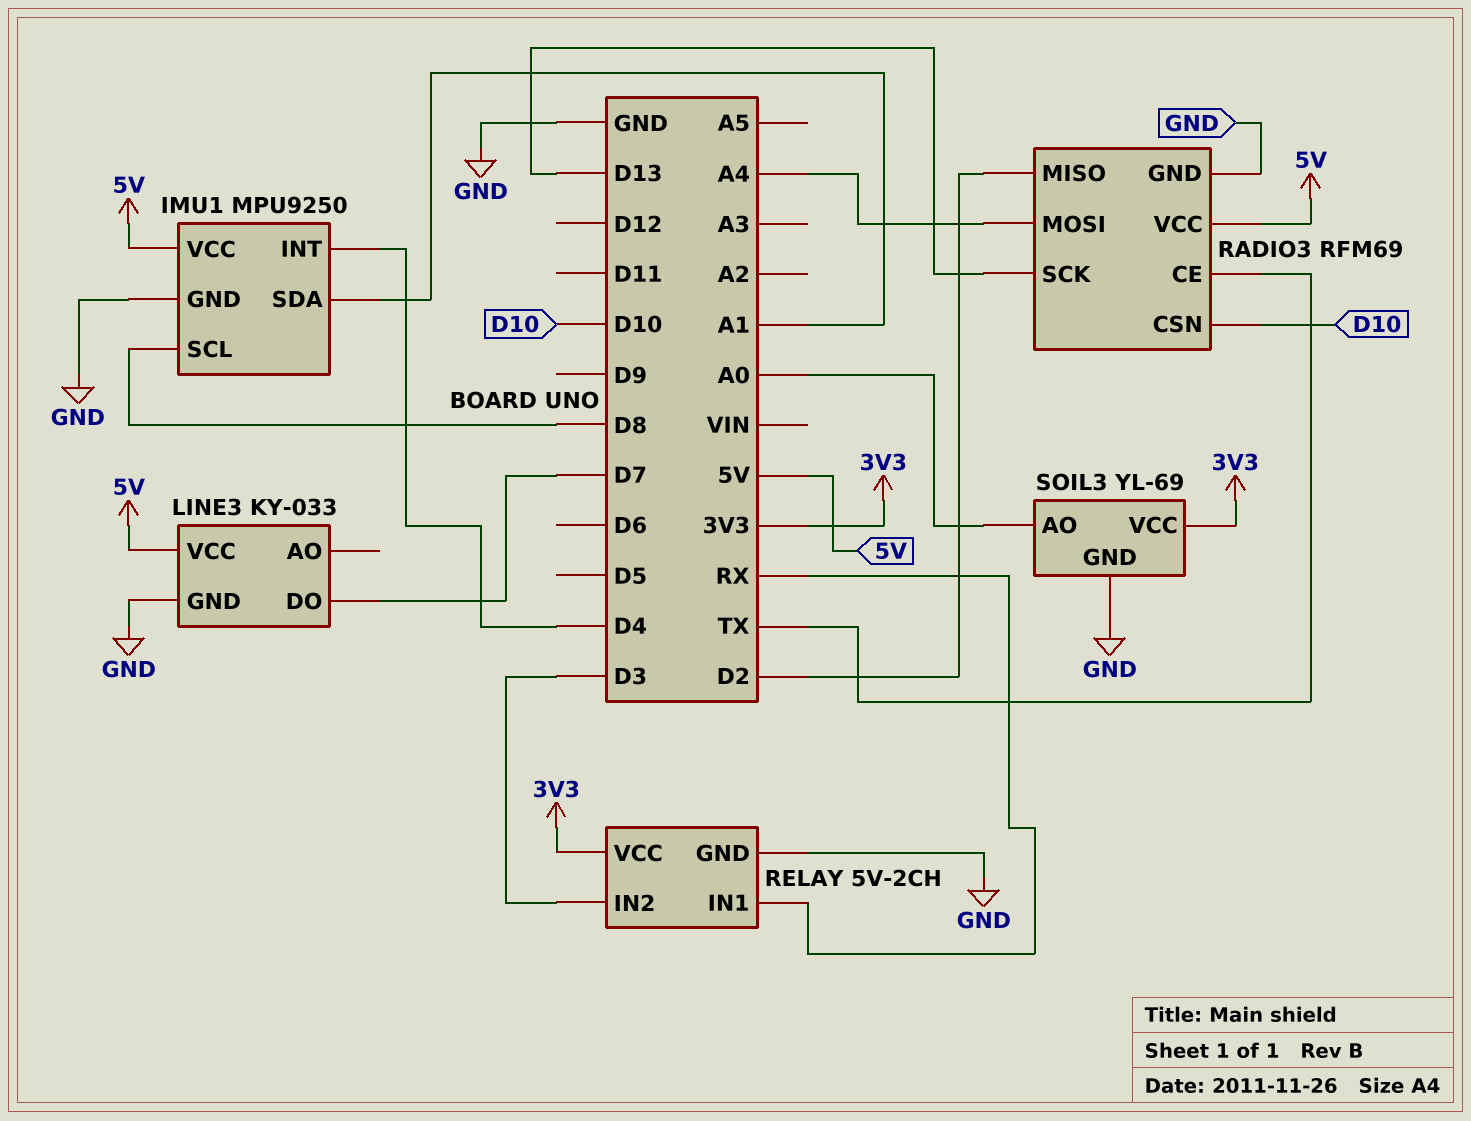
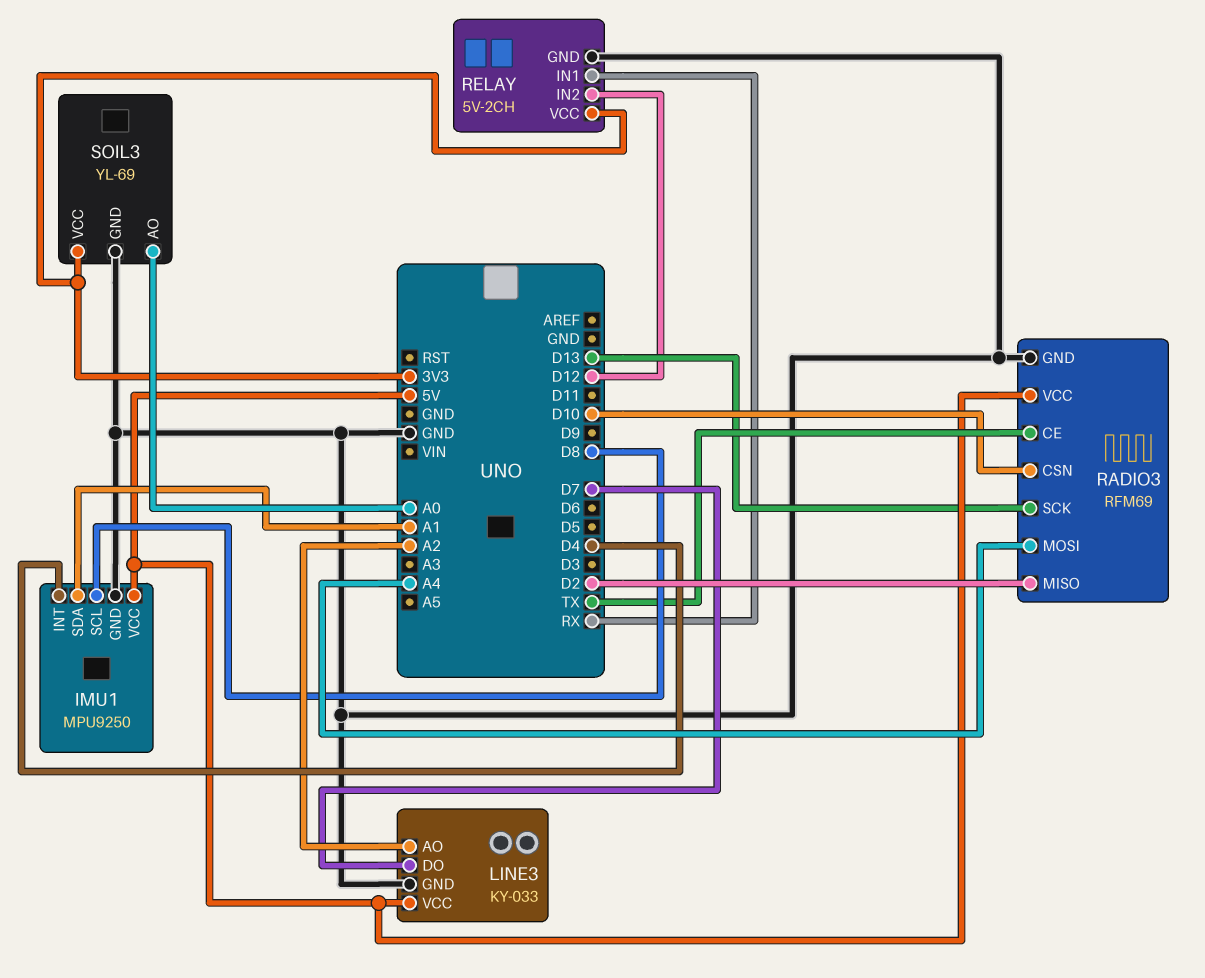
LINE3 pin AO: none -> A2
RELAY pin IN2: D3 -> D12

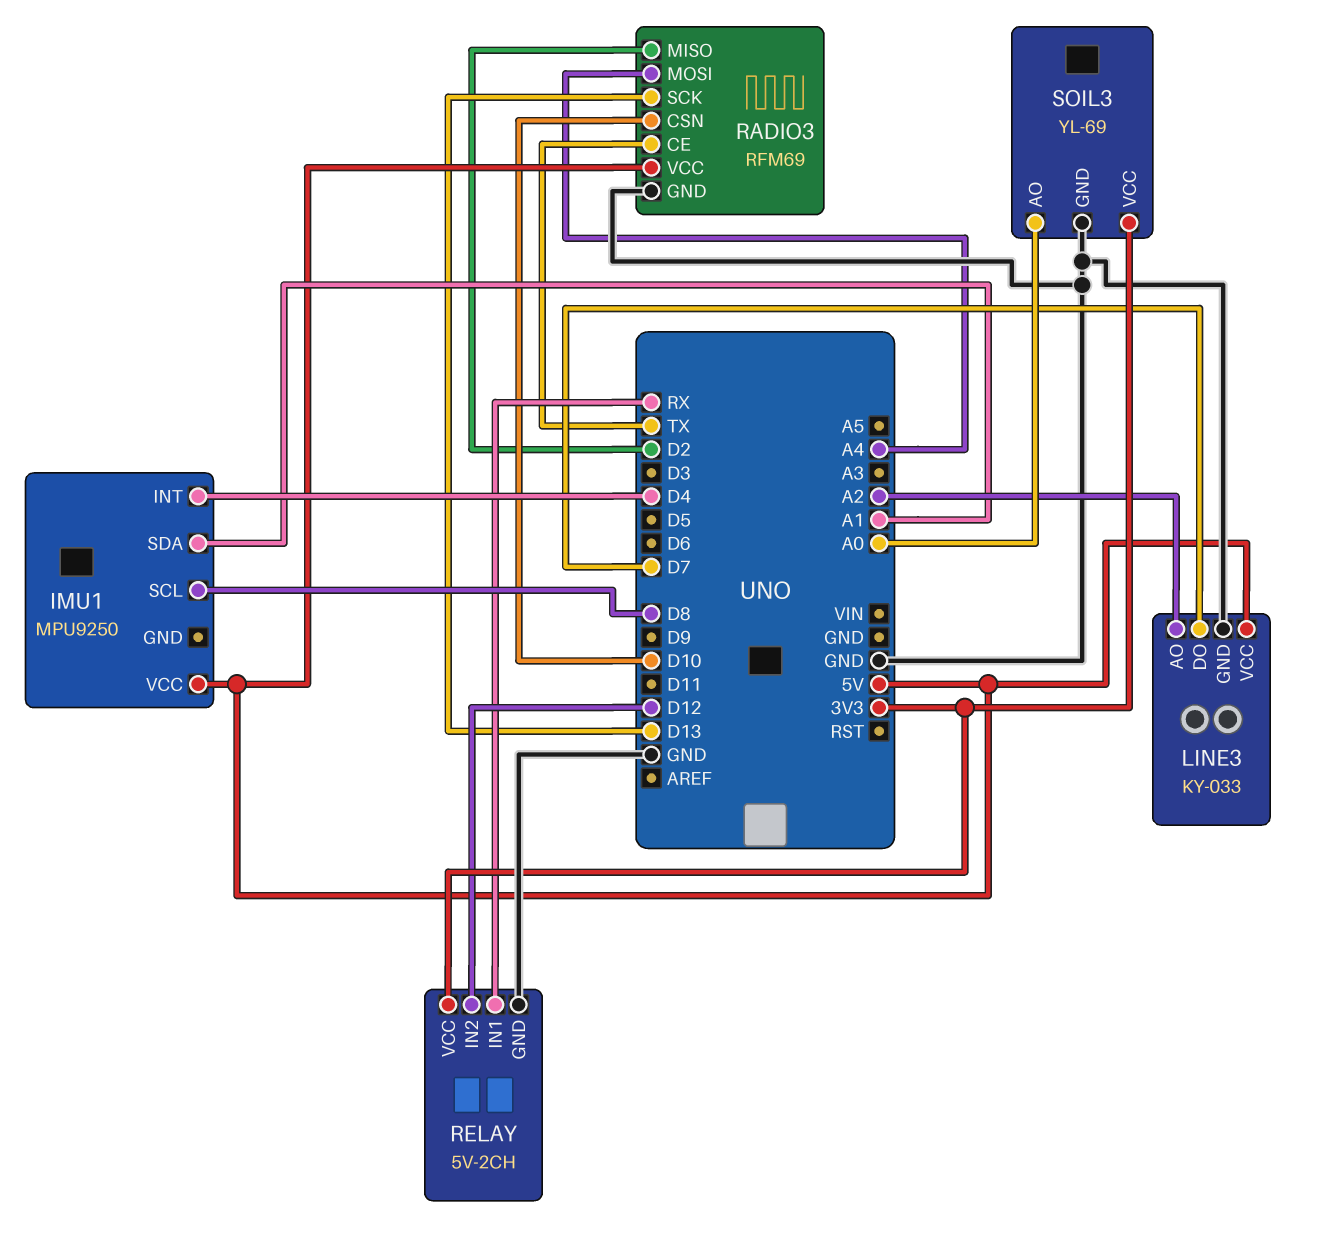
IMU1 pin GND: GND -> none

